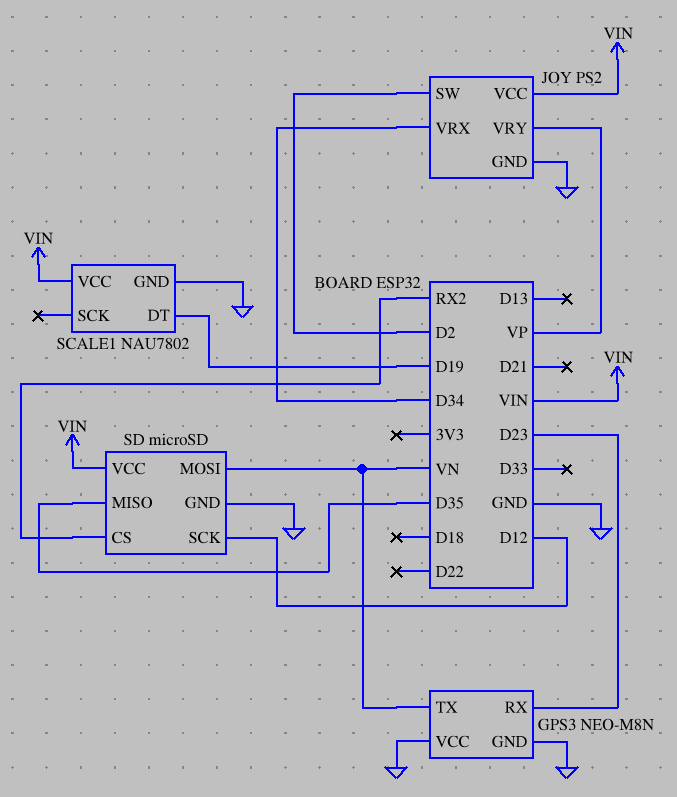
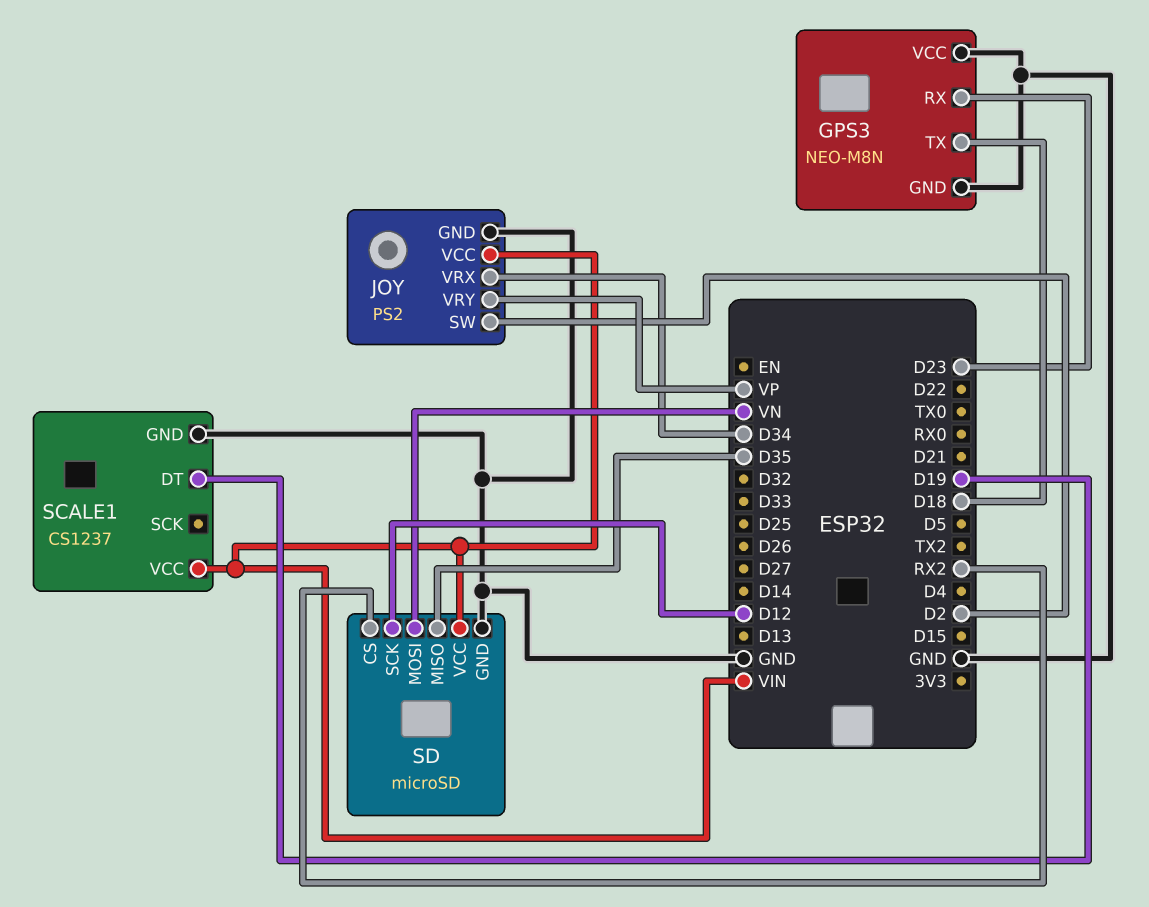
GPS3 pin TX: VN -> D18
SCALE1: NAU7802 -> CS1237

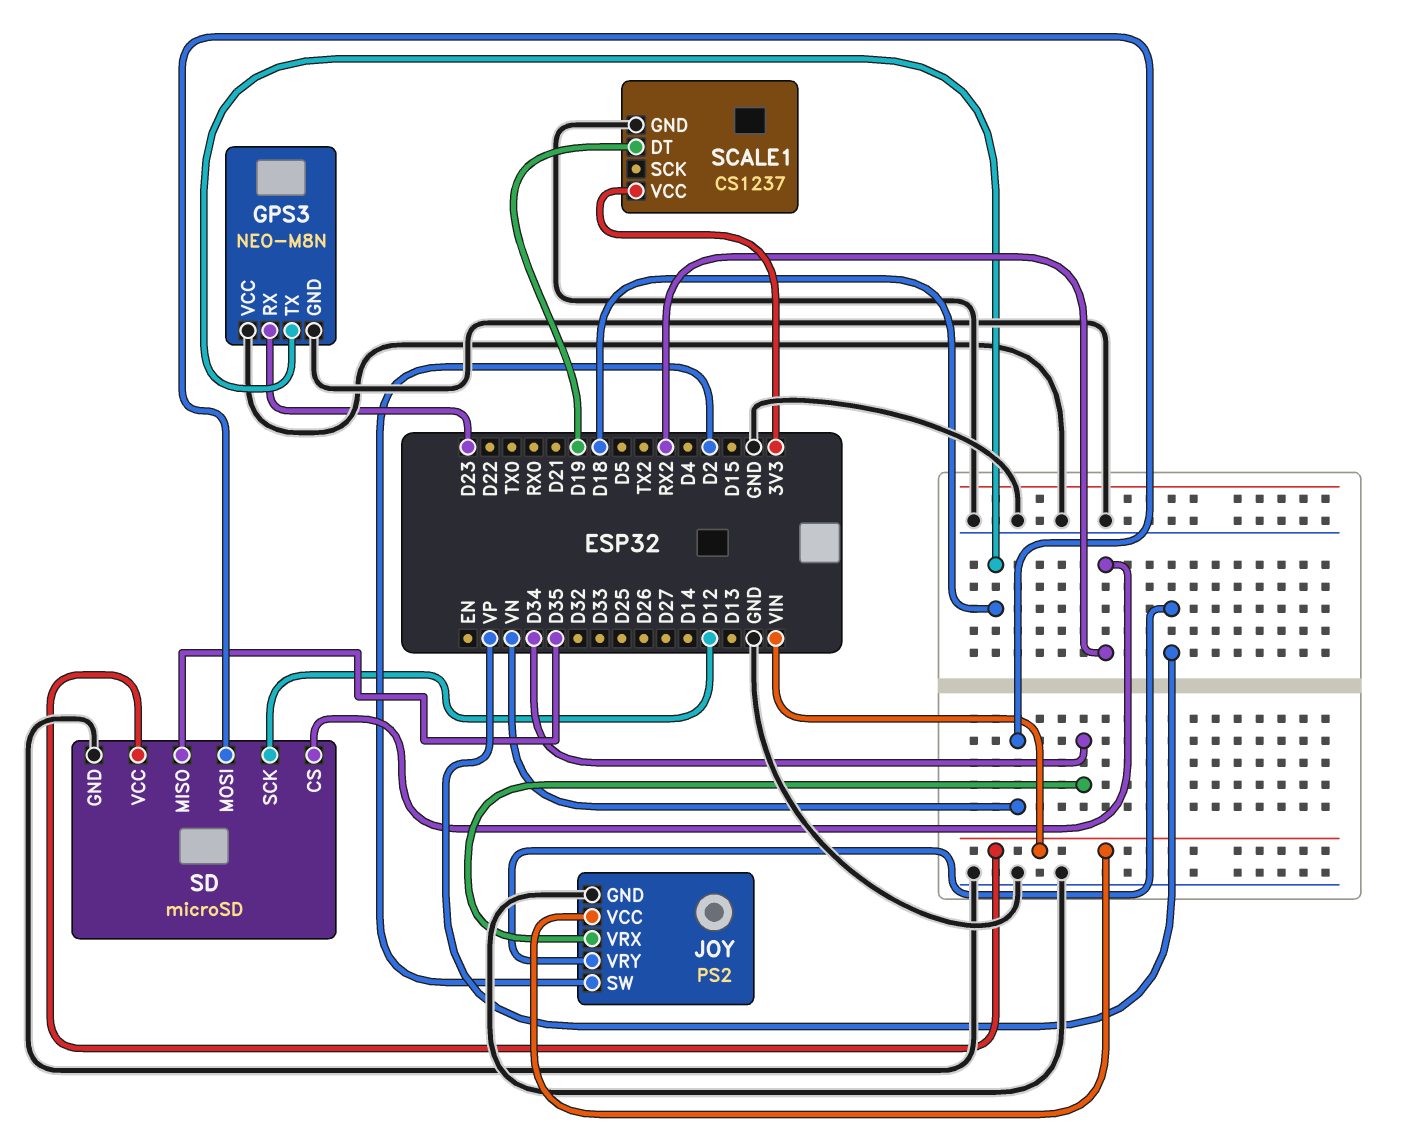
SCALE1 pin VCC: VIN -> 3V3

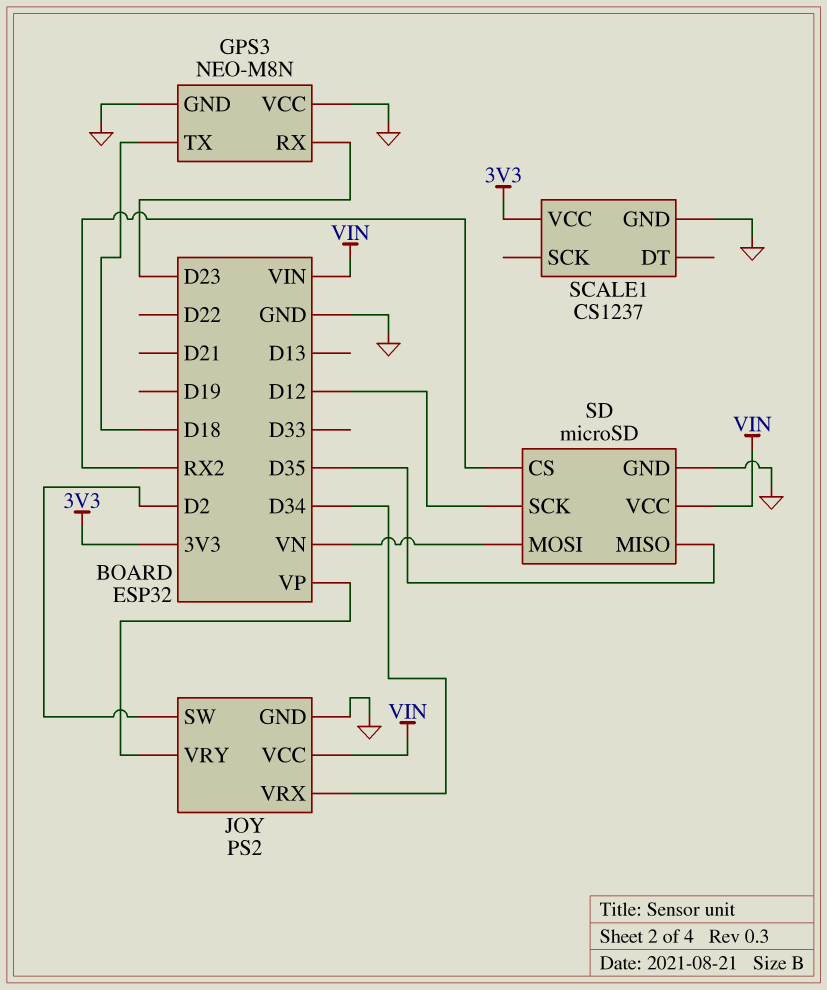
SCALE1 pin DT: D19 -> none

